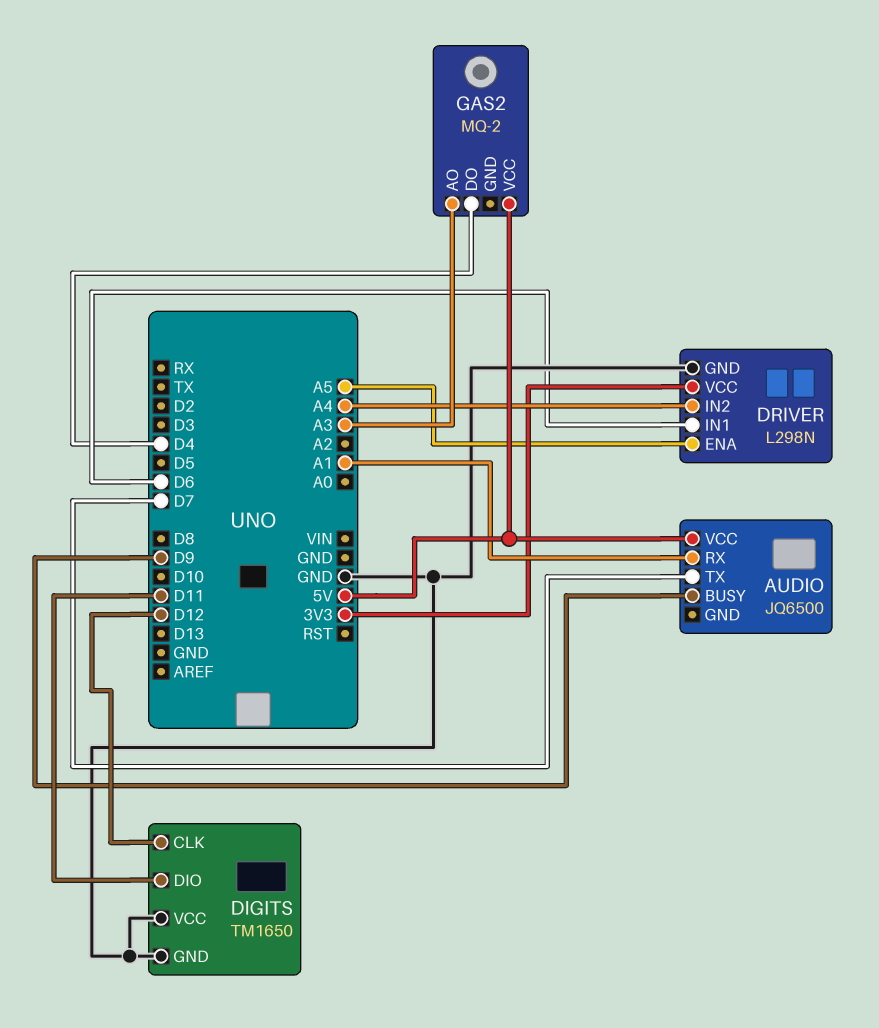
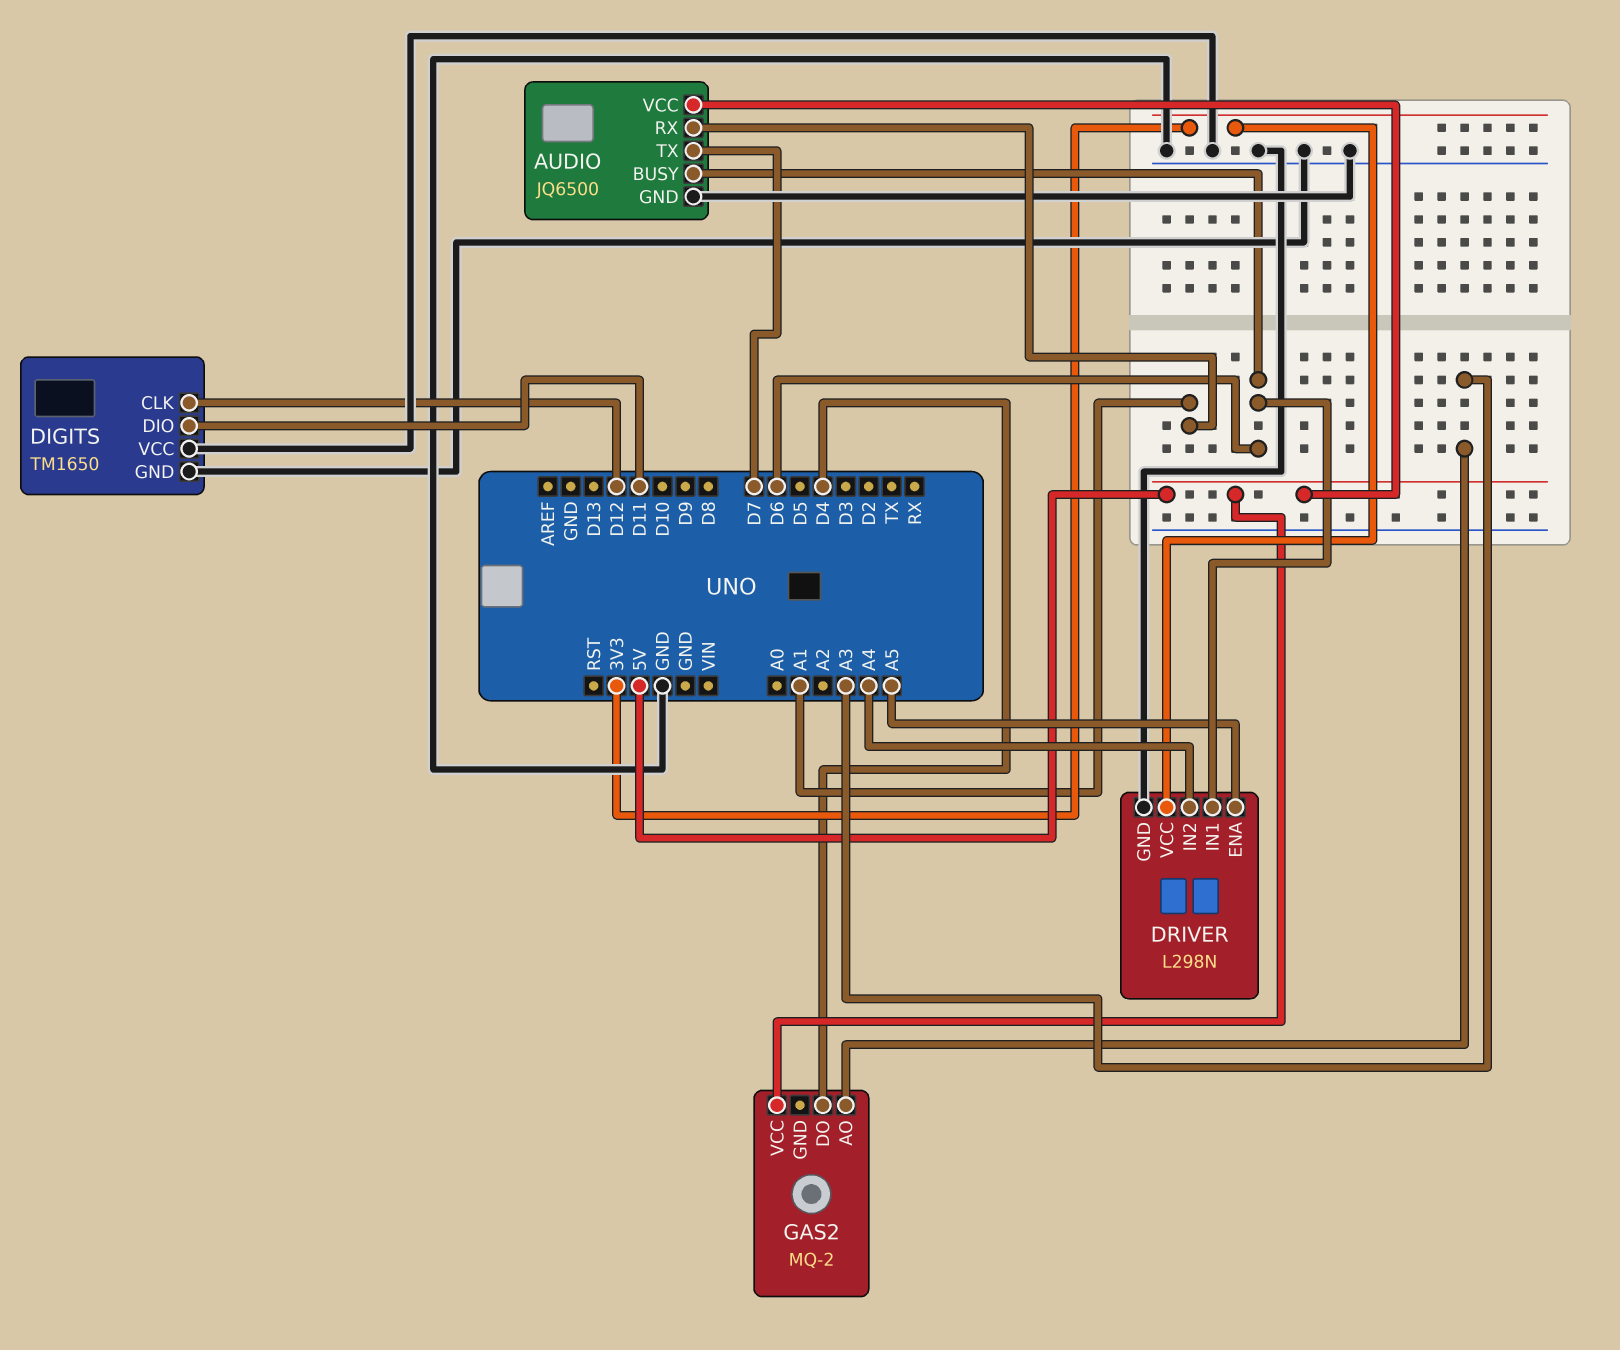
AUDIO pin BUSY: D9 -> D6
AUDIO pin GND: none -> GND

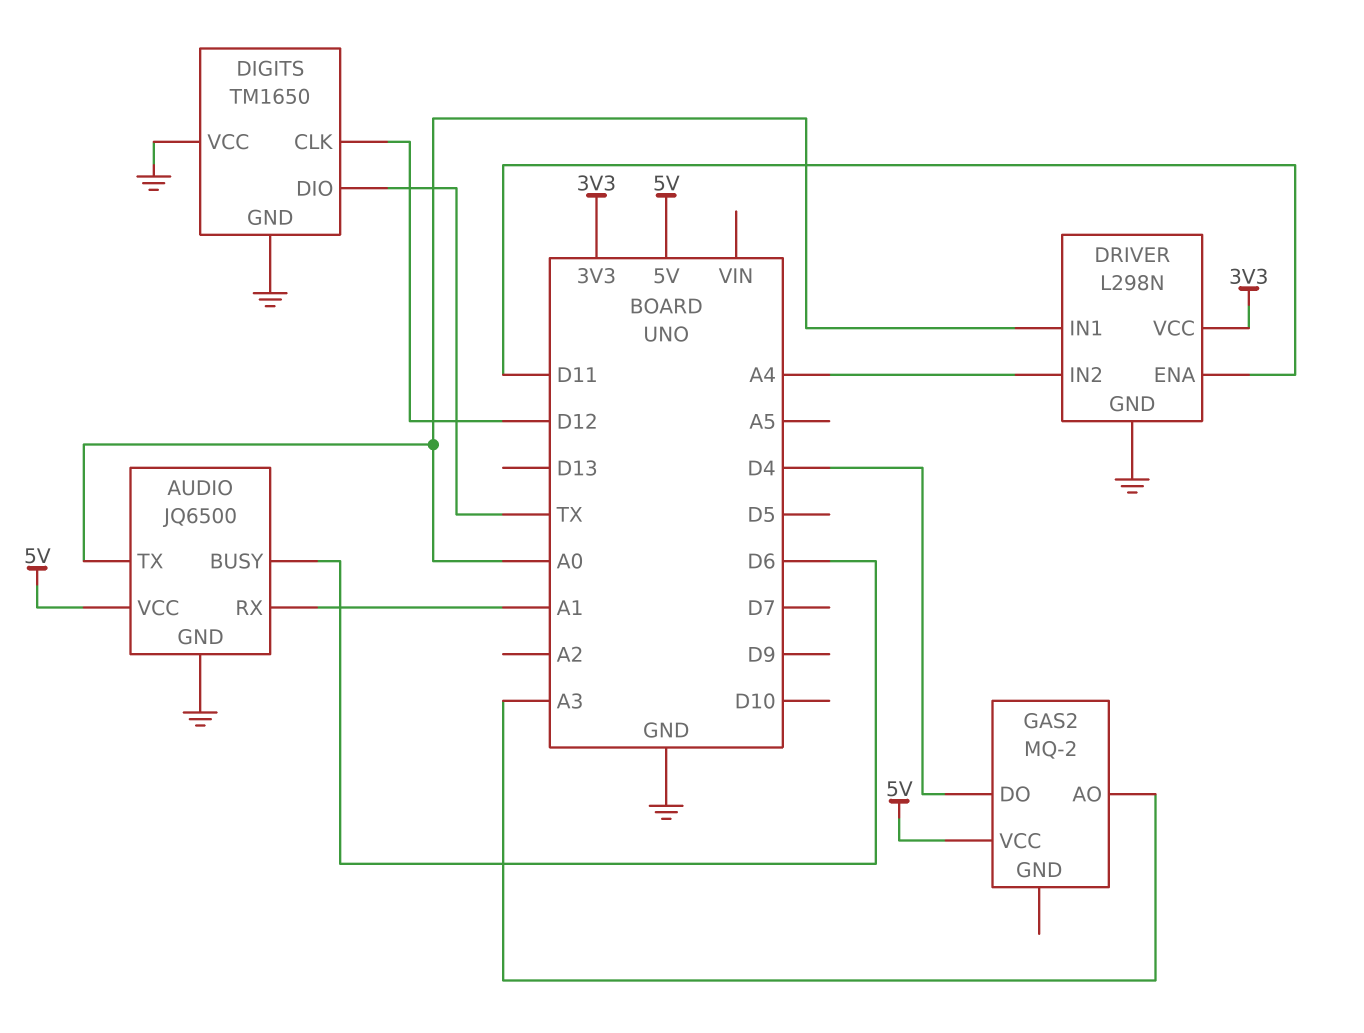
AUDIO pin TX: D7 -> A0
DIGITS pin DIO: D11 -> TX
DRIVER pin ENA: A5 -> D11
DRIVER pin IN1: D6 -> A0

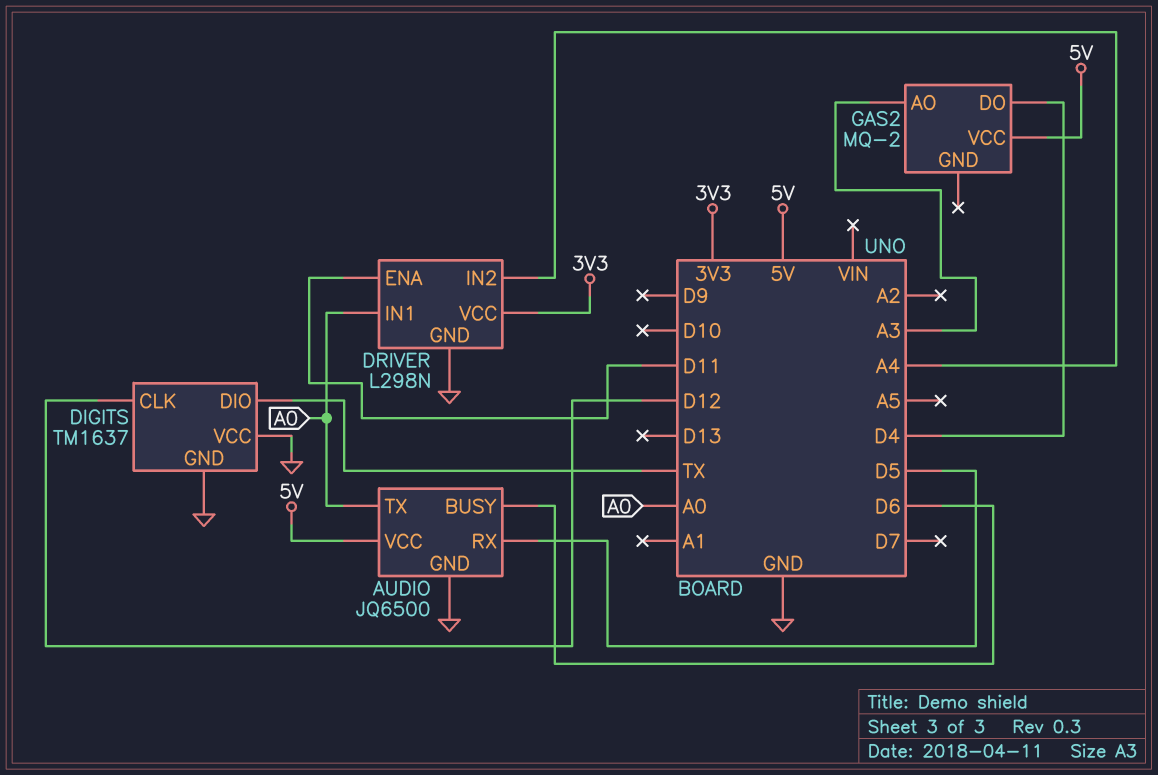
AUDIO pin RX: A1 -> D5
DIGITS: TM1650 -> TM1637

